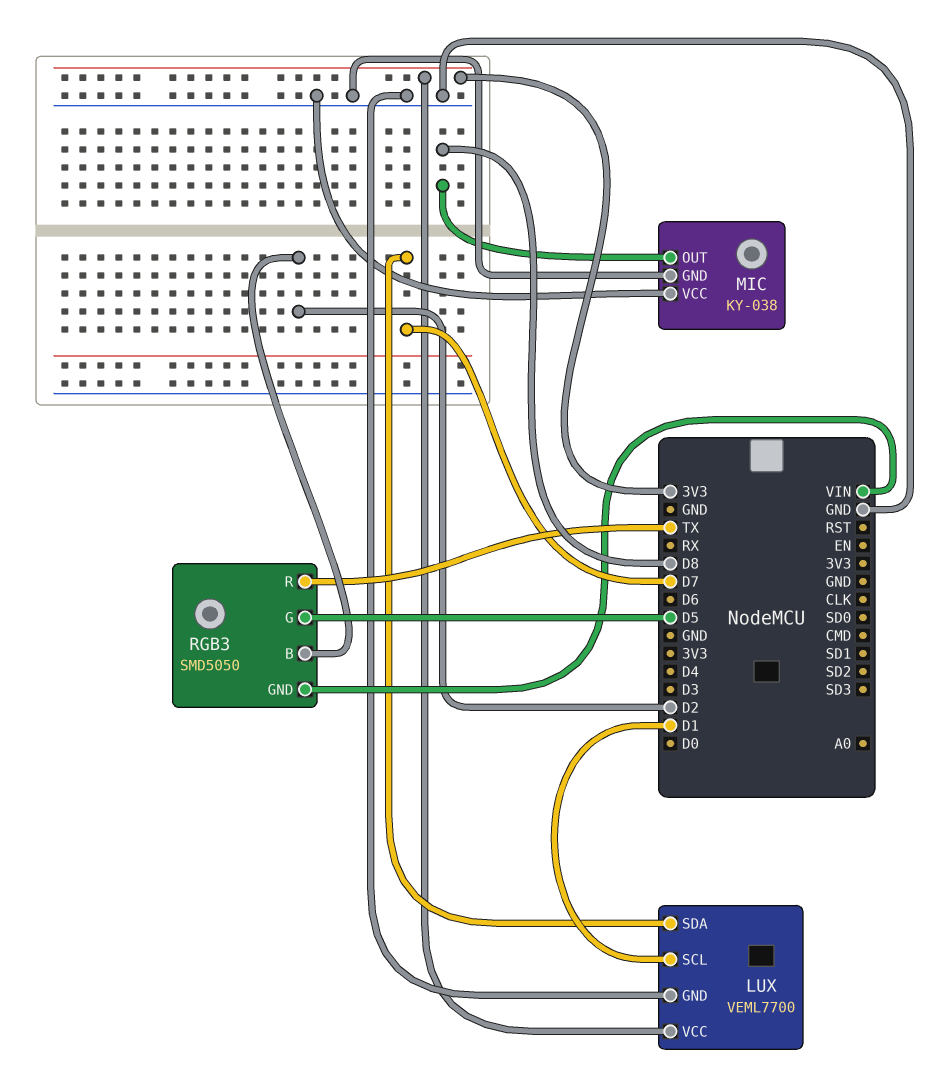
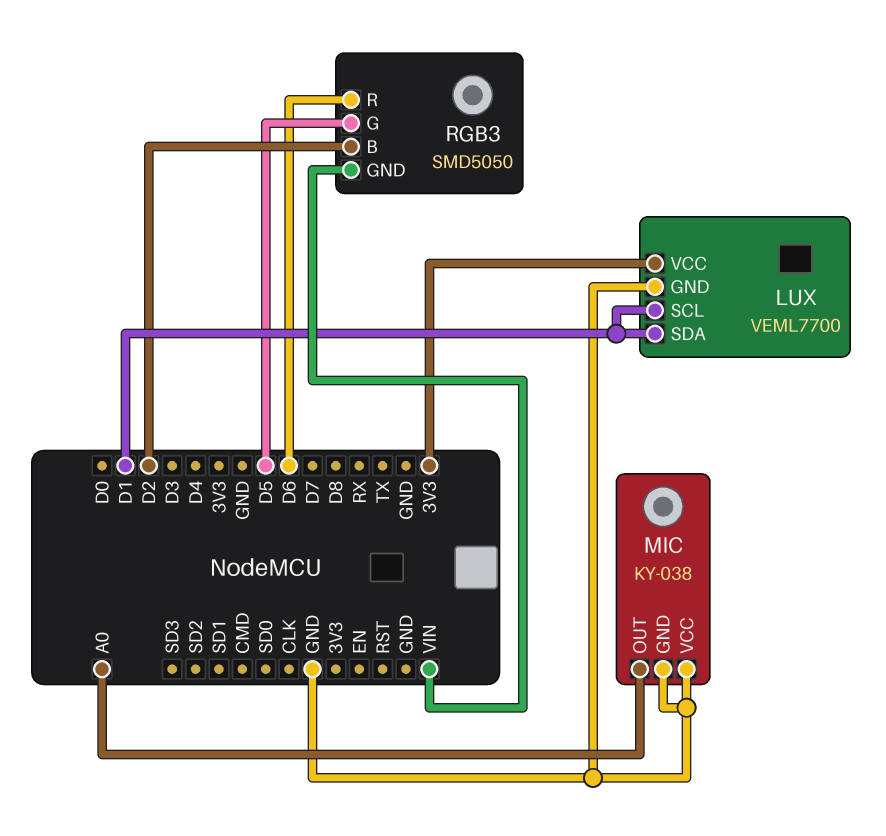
LUX pin SDA: D7 -> D1
MIC pin OUT: D8 -> A0
RGB3 pin R: TX -> D6

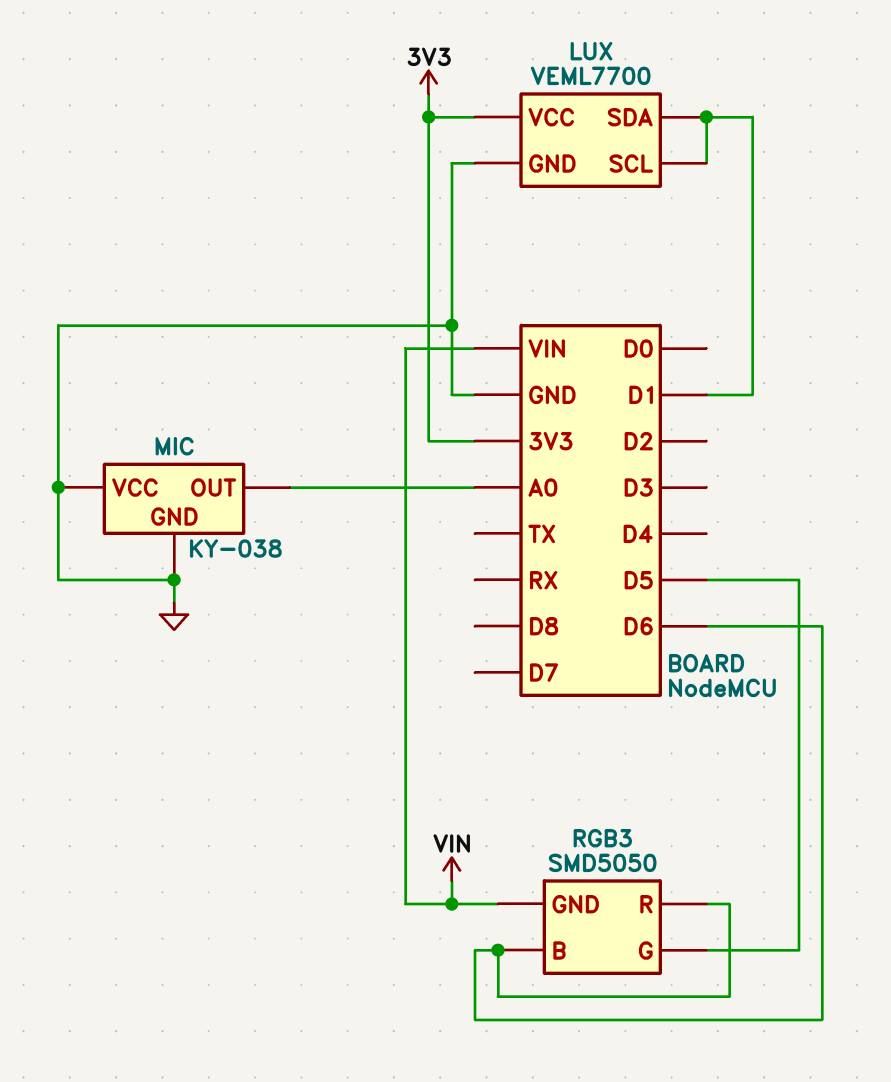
RGB3 pin B: D2 -> D6

